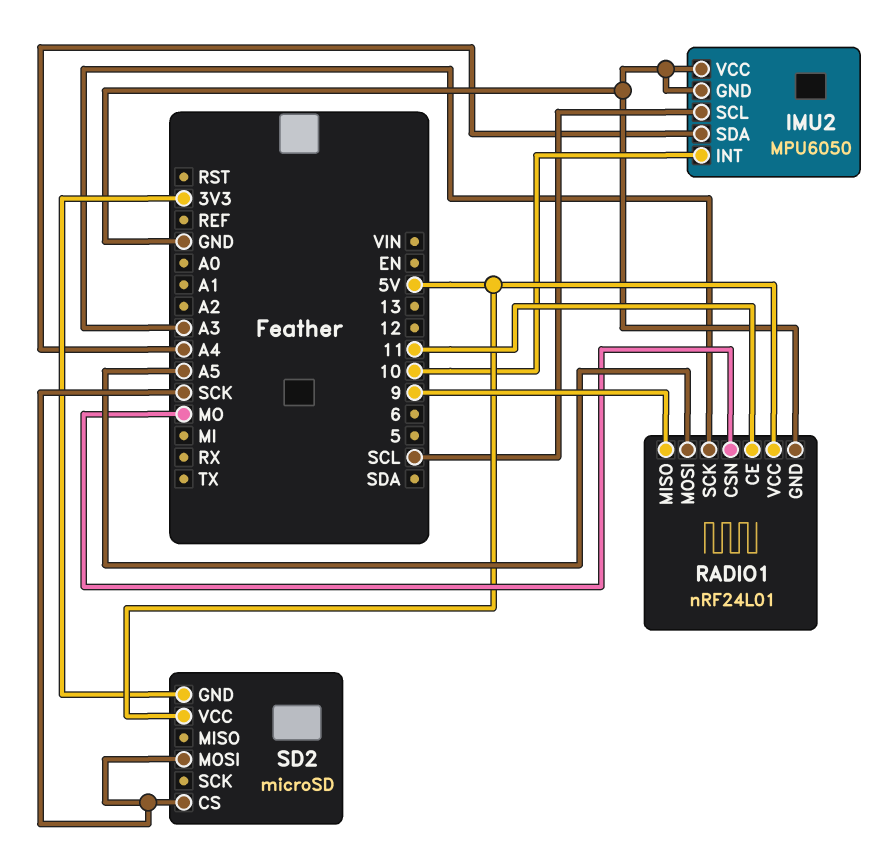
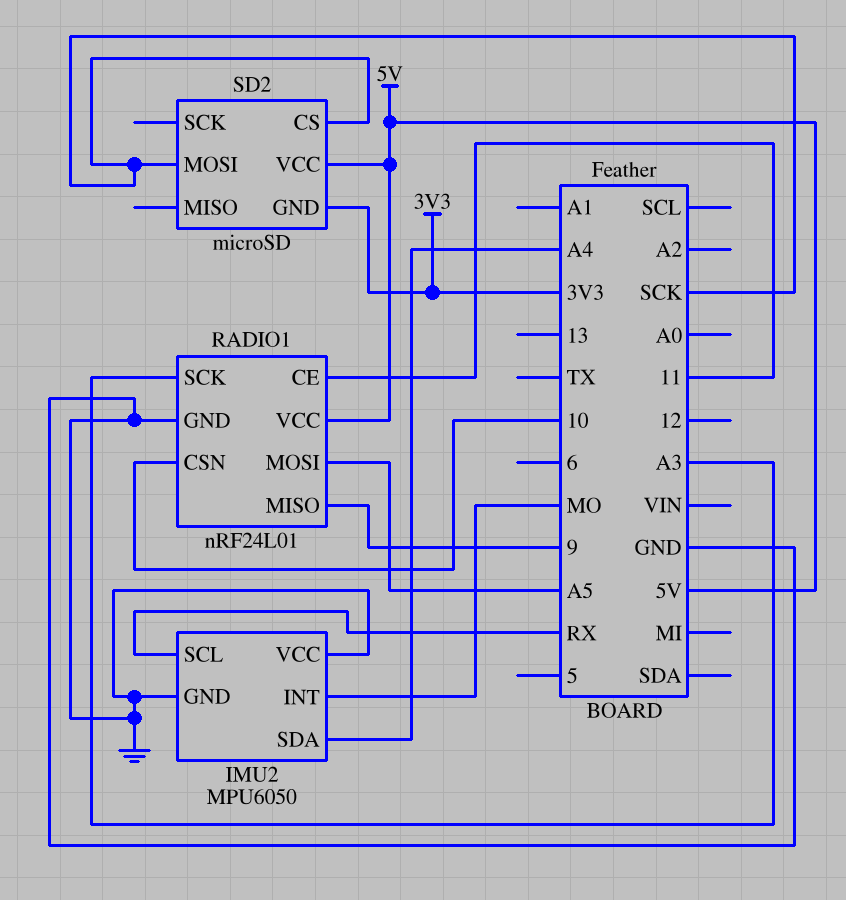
IMU2 pin INT: 10 -> MO
IMU2 pin SCL: SCL -> RX
RADIO1 pin CSN: MO -> 10

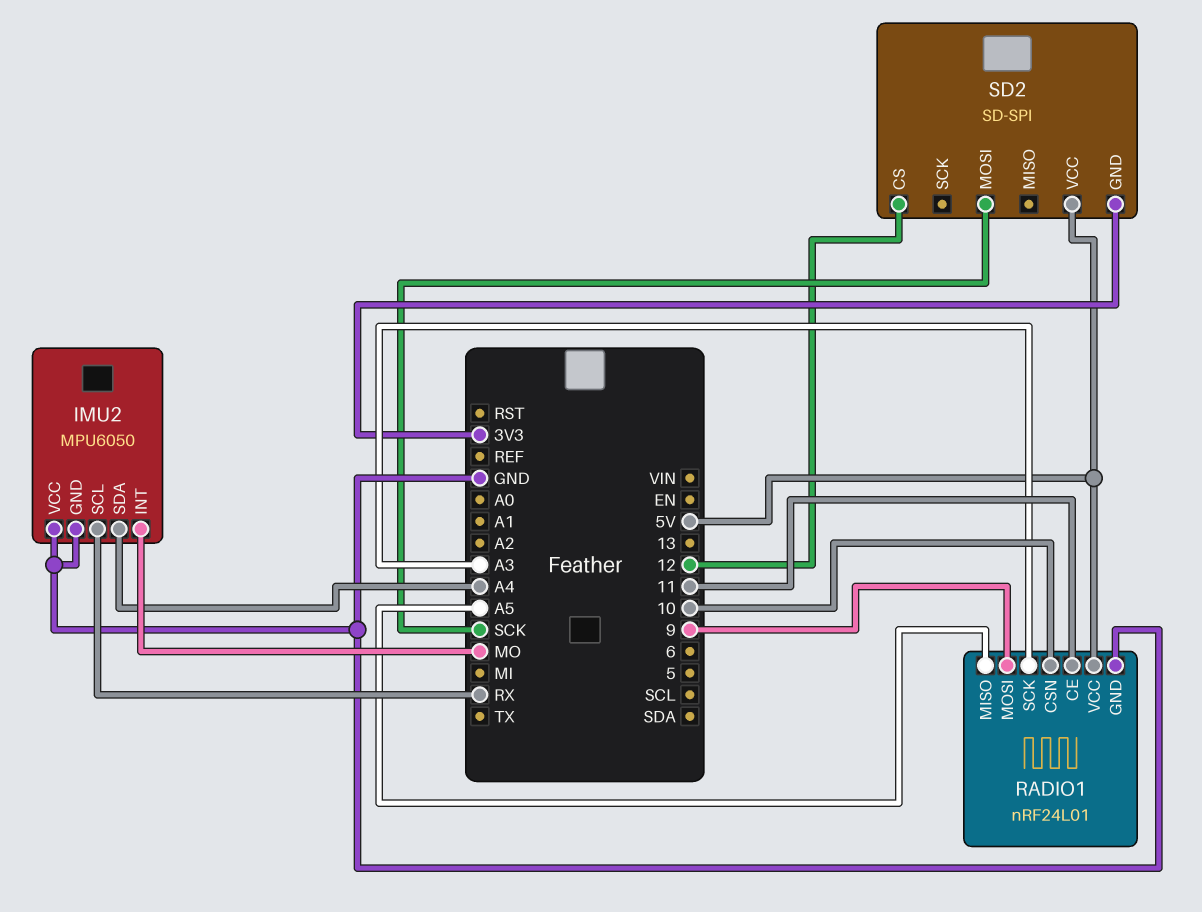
RADIO1 pin MISO: 9 -> A5
RADIO1 pin MOSI: A5 -> 9
SD2: microSD -> SD-SPI
SD2 pin CS: SCK -> 12

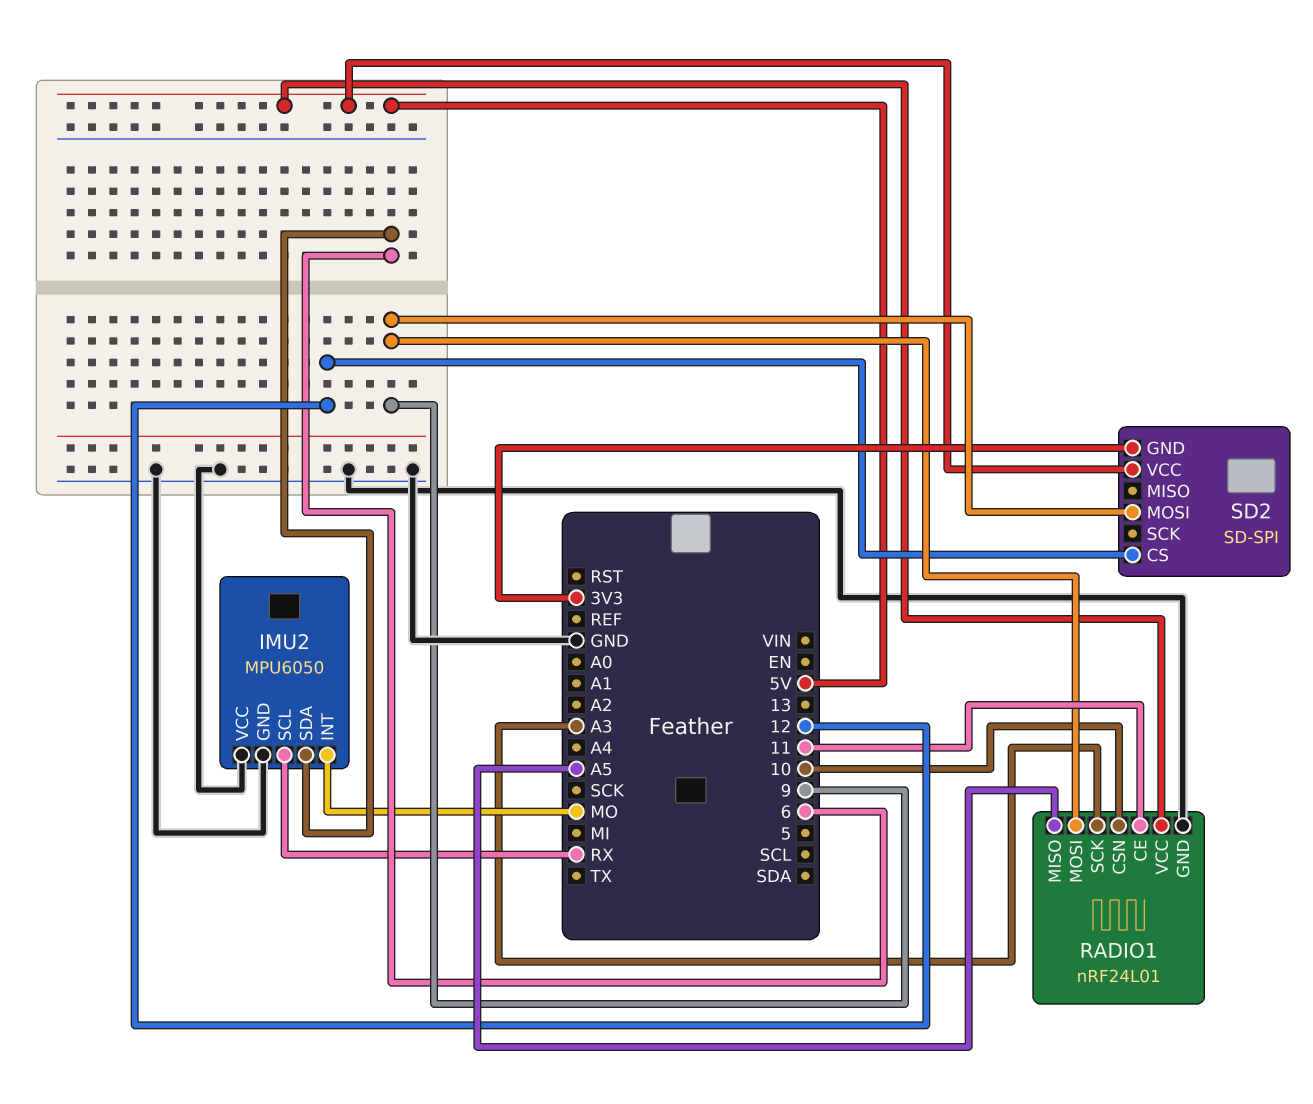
IMU2 pin SDA: A4 -> 6
SD2 pin MOSI: SCK -> 9

